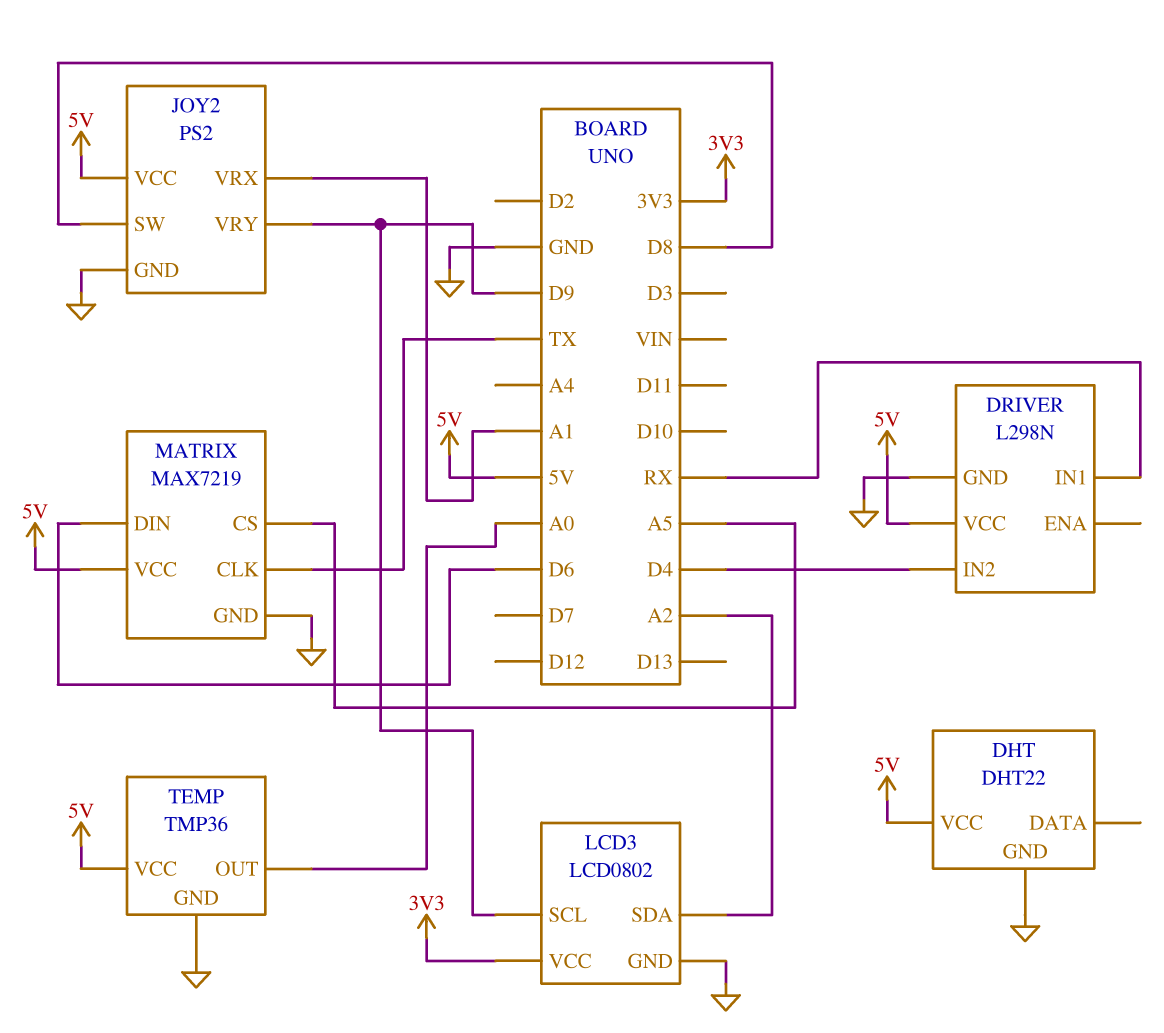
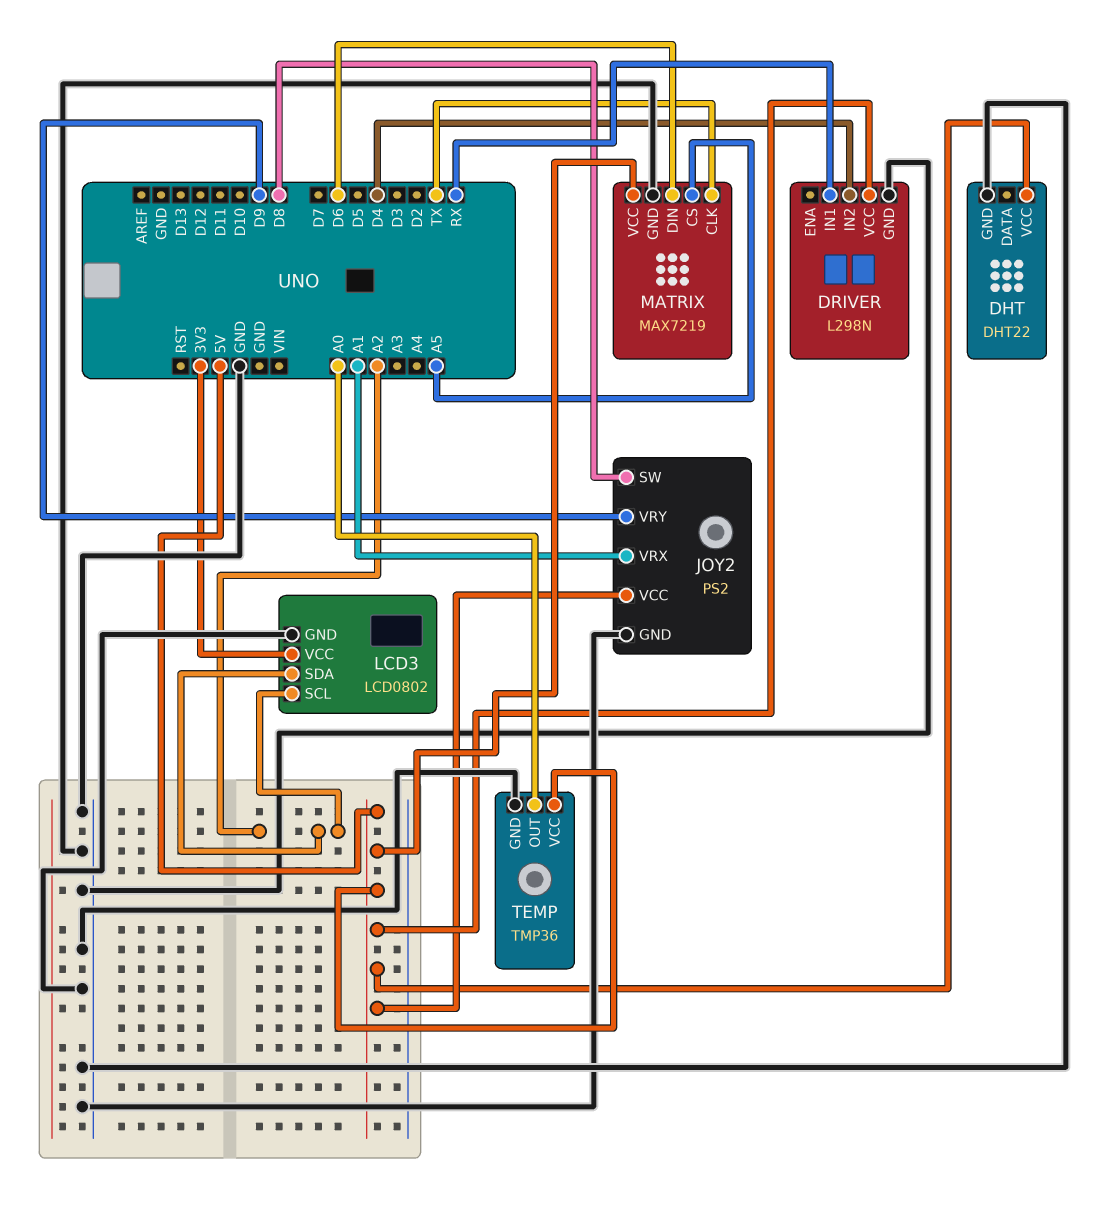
LCD3 pin SCL: D9 -> A2

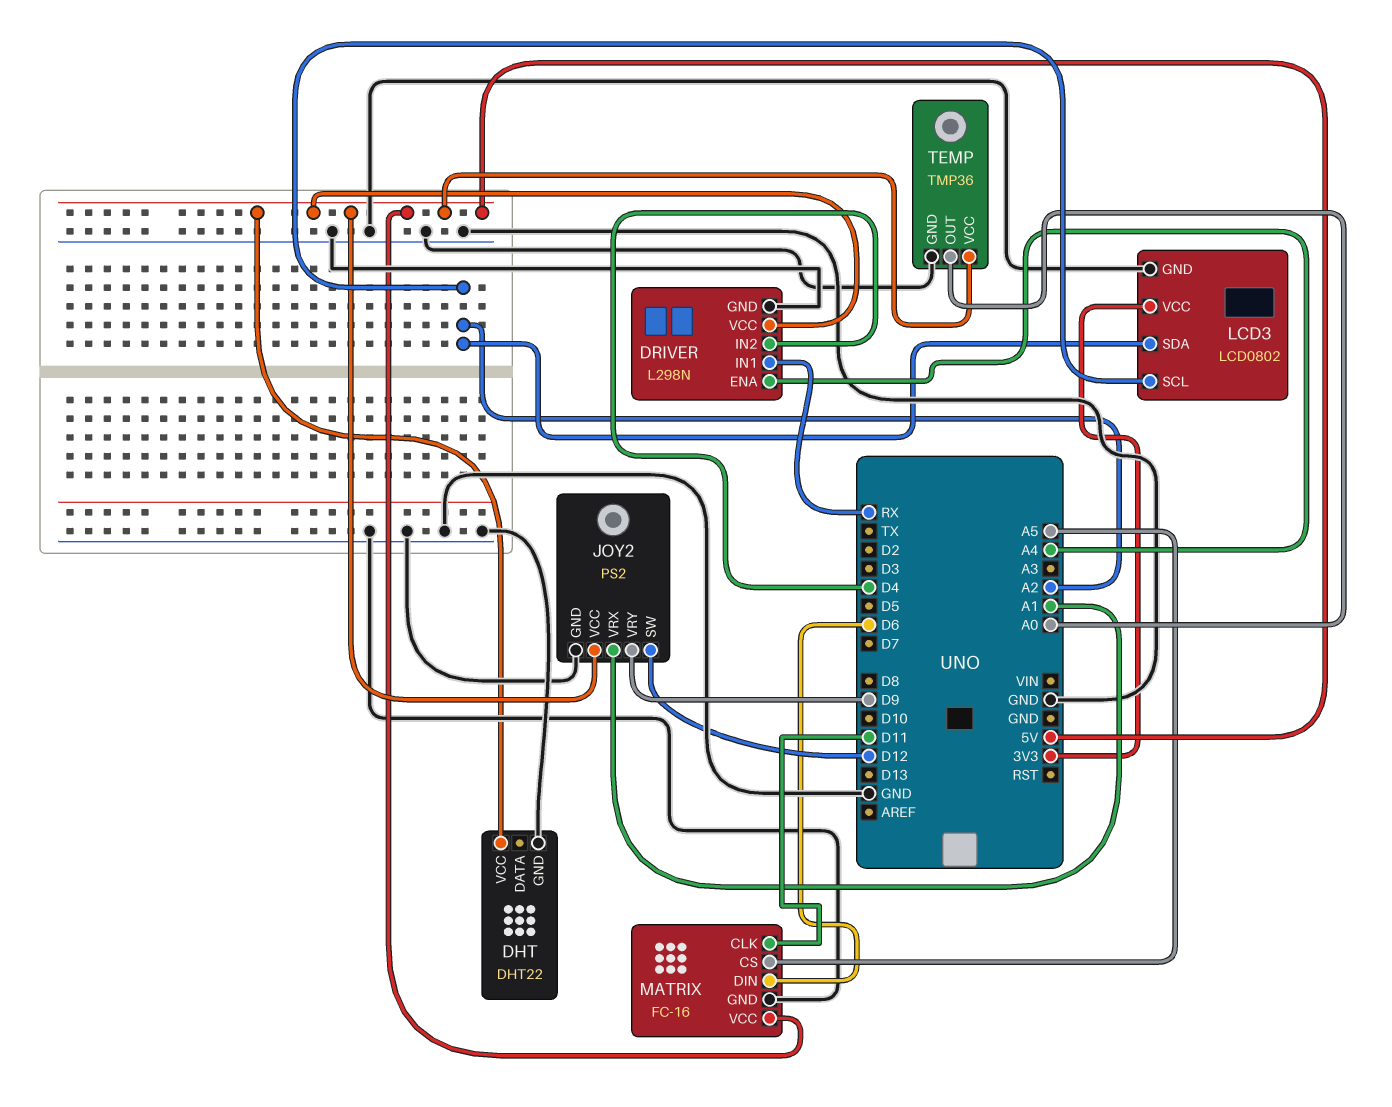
DRIVER pin ENA: none -> A4
JOY2 pin SW: D8 -> D12
MATRIX: MAX7219 -> FC-16
MATRIX pin CLK: TX -> D11

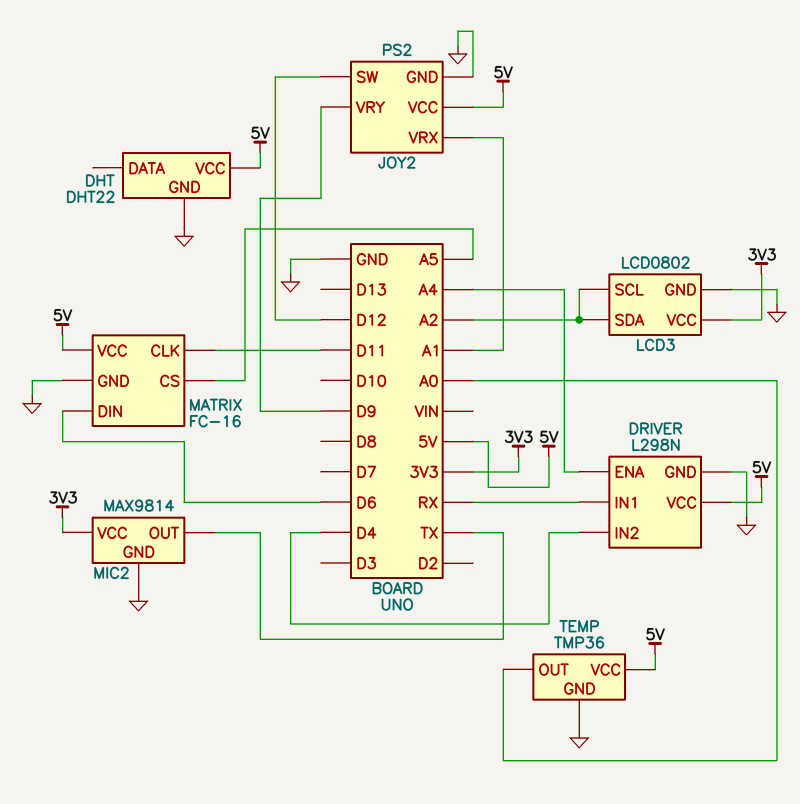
MIC2: none -> MAX9814
MIC2 pin GND: none -> GND
MIC2 pin OUT: none -> TX
MIC2 pin VCC: none -> 3V3

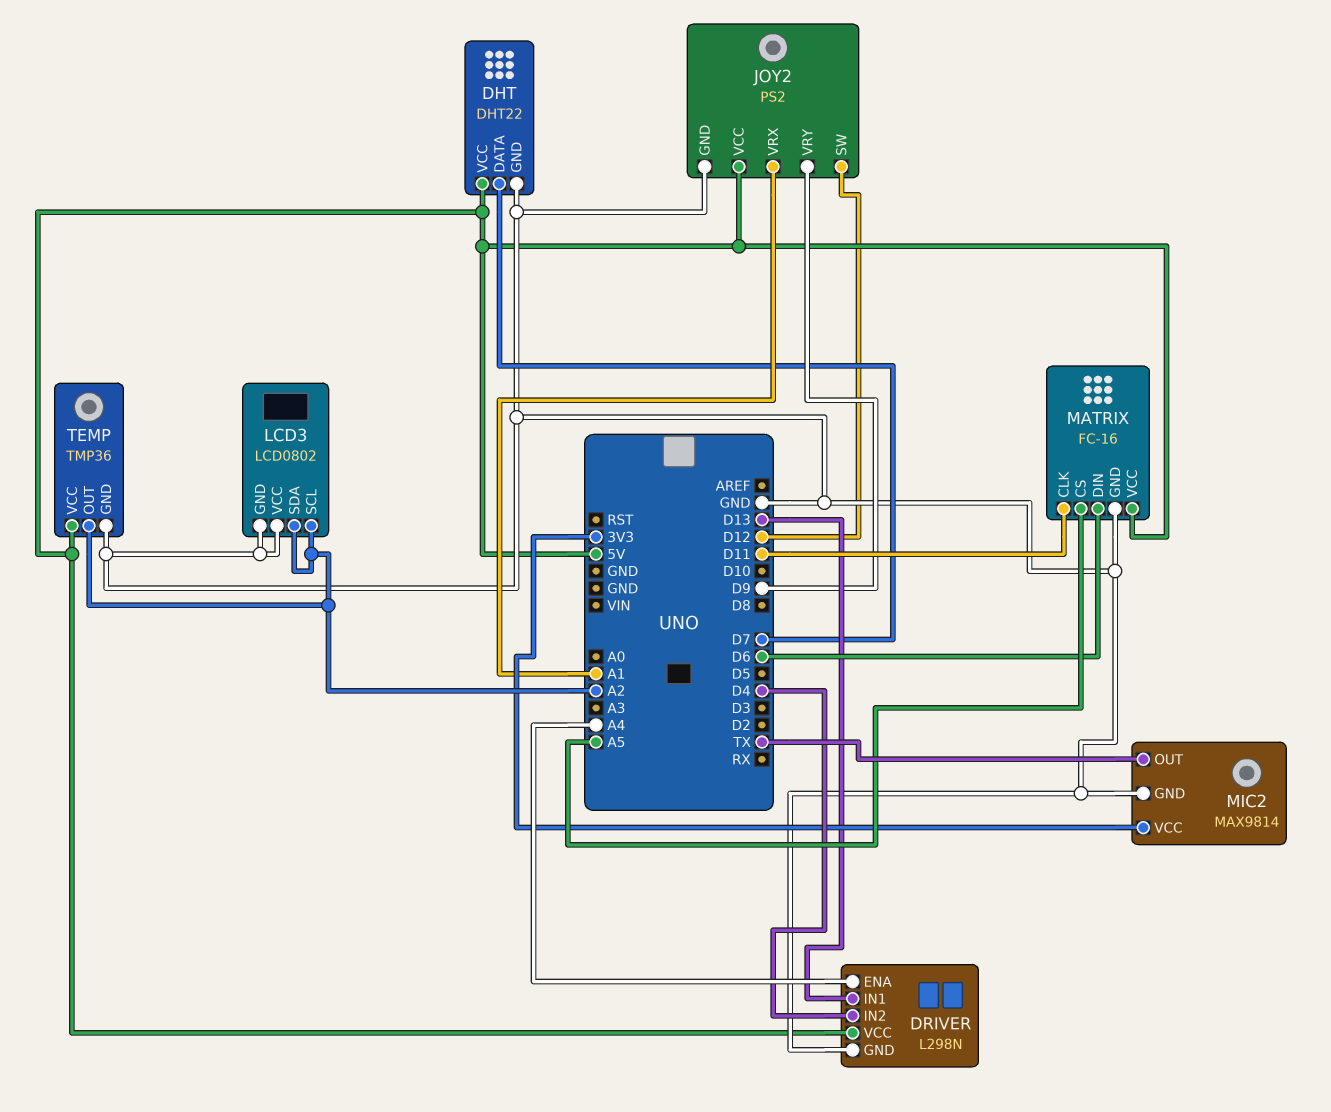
DHT pin DATA: none -> D7
DRIVER pin IN1: RX -> D13
LCD3 pin VCC: 3V3 -> GND
TEMP pin OUT: A0 -> A2

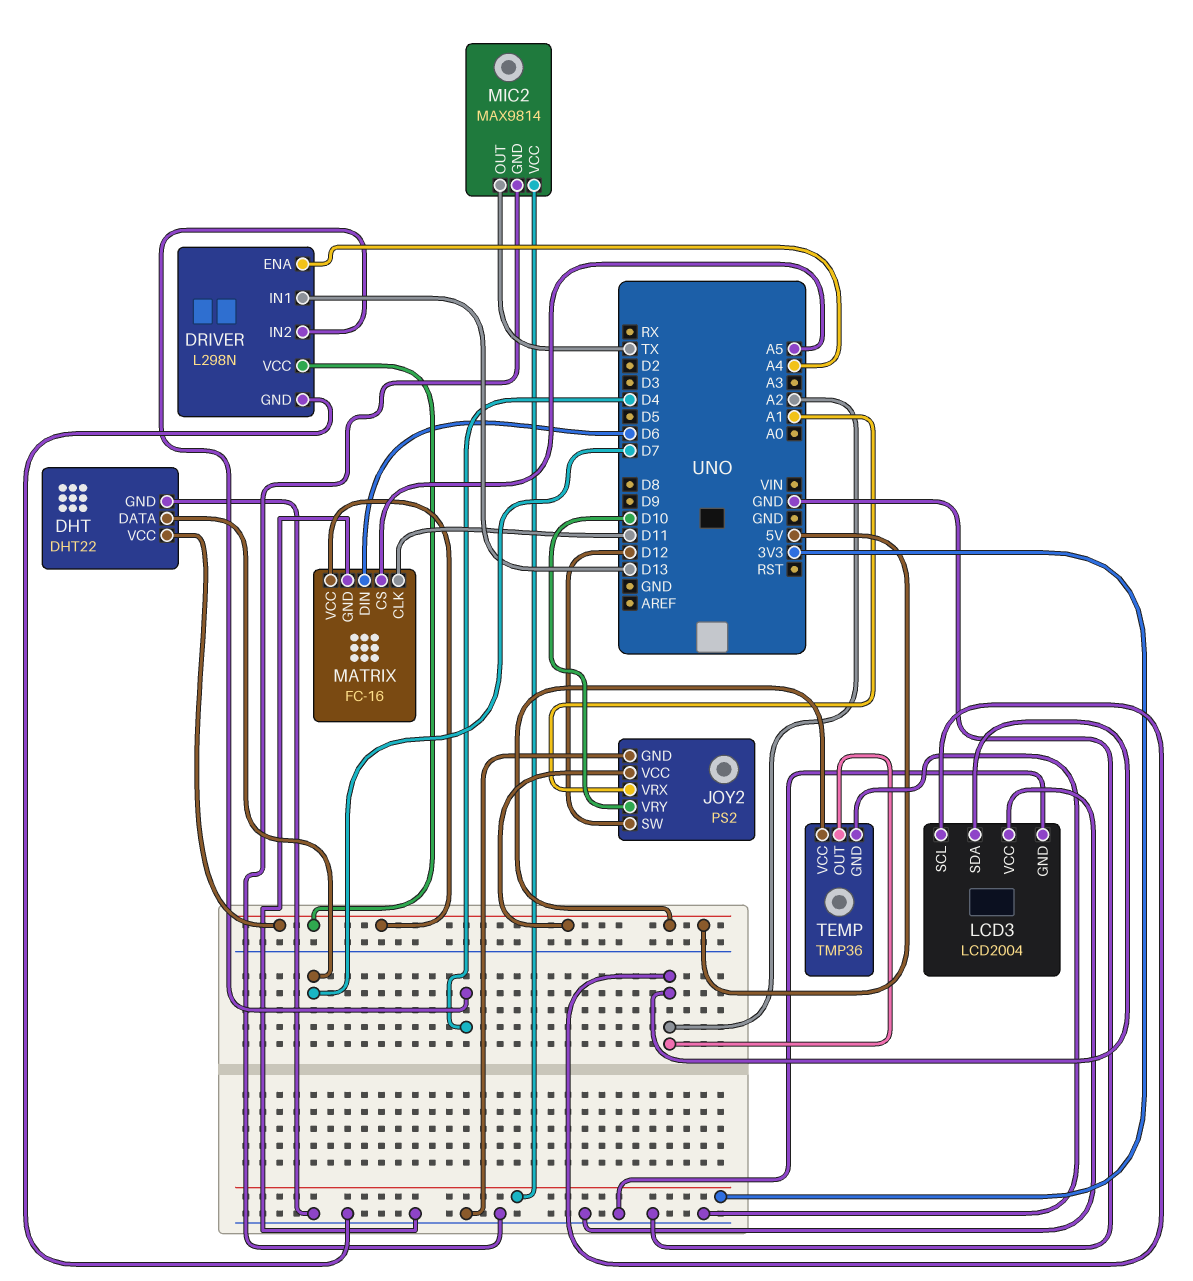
JOY2 pin VRY: D9 -> D10
LCD3: LCD0802 -> LCD2004

